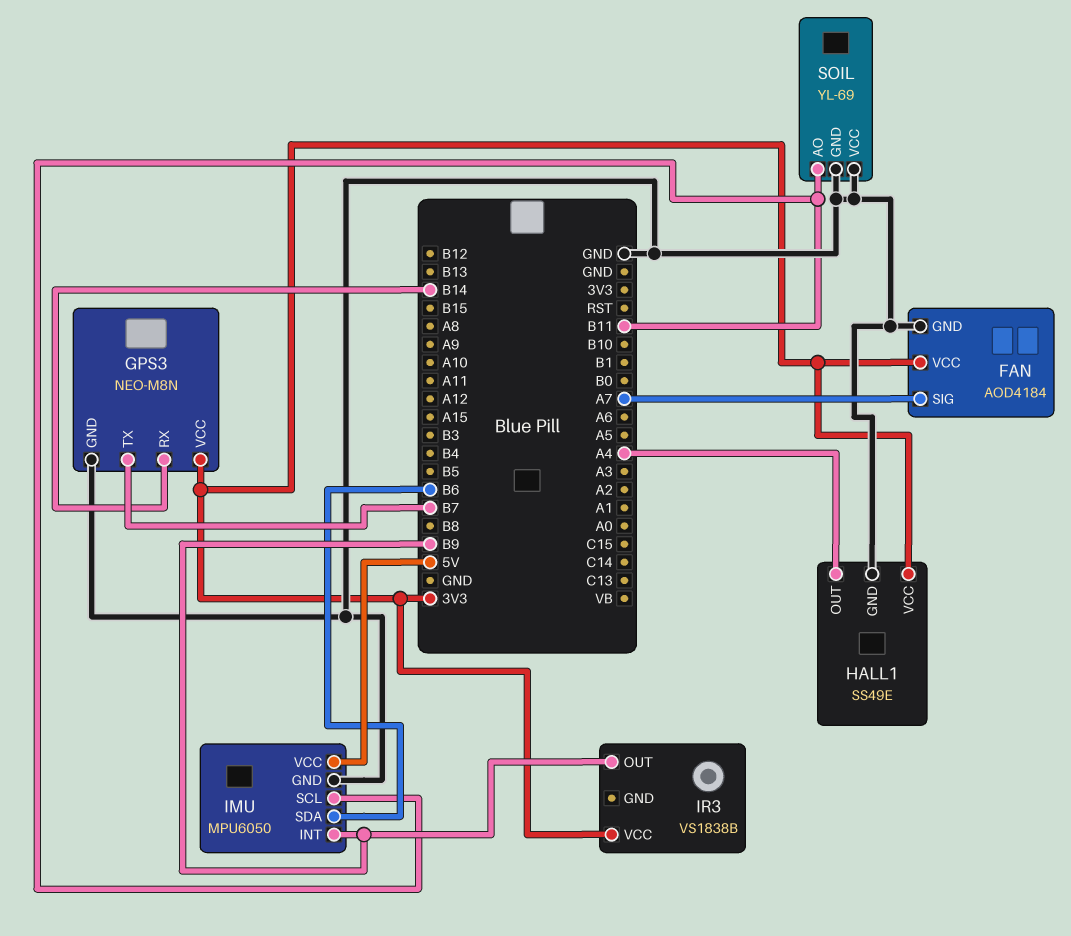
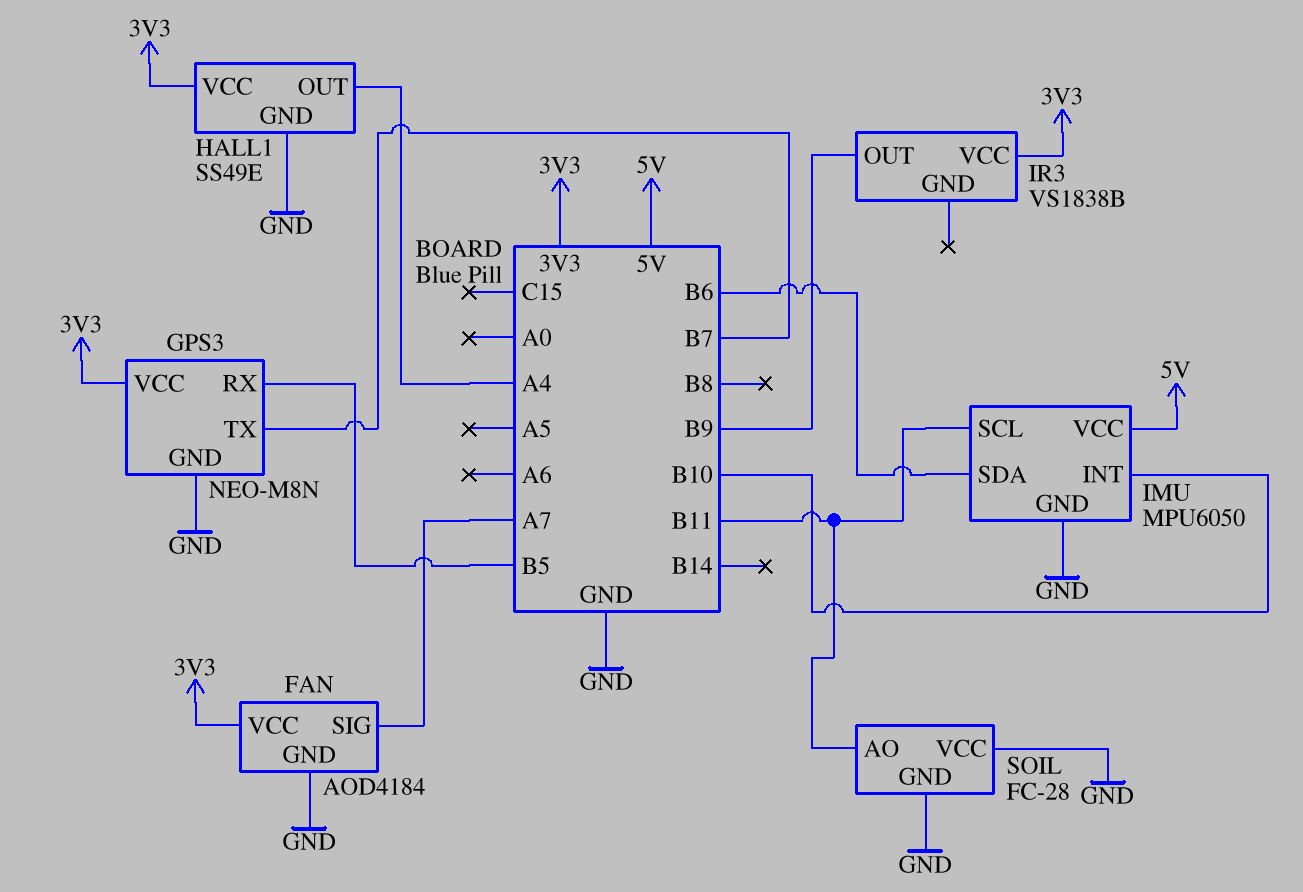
GPS3 pin RX: B14 -> B5
IMU pin INT: B9 -> B10
SOIL: YL-69 -> FC-28

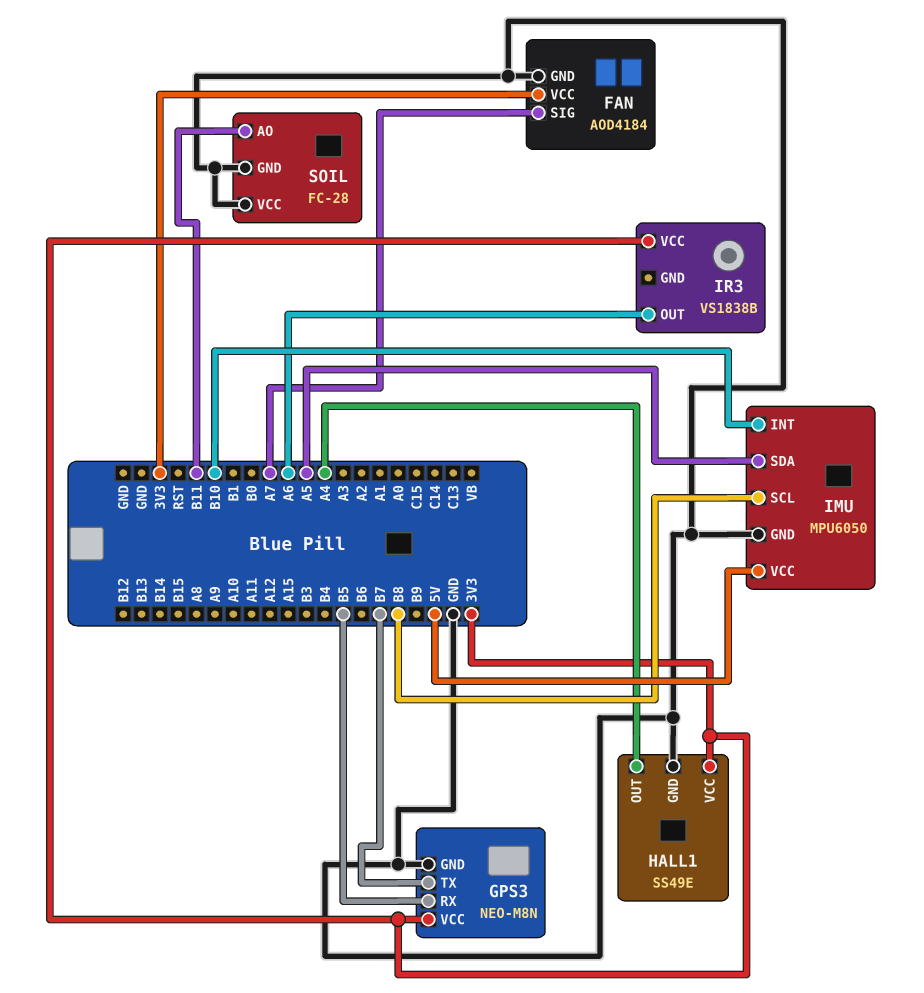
IMU pin SCL: B11 -> B8
IMU pin SDA: B6 -> A5
IR3 pin OUT: B9 -> A6

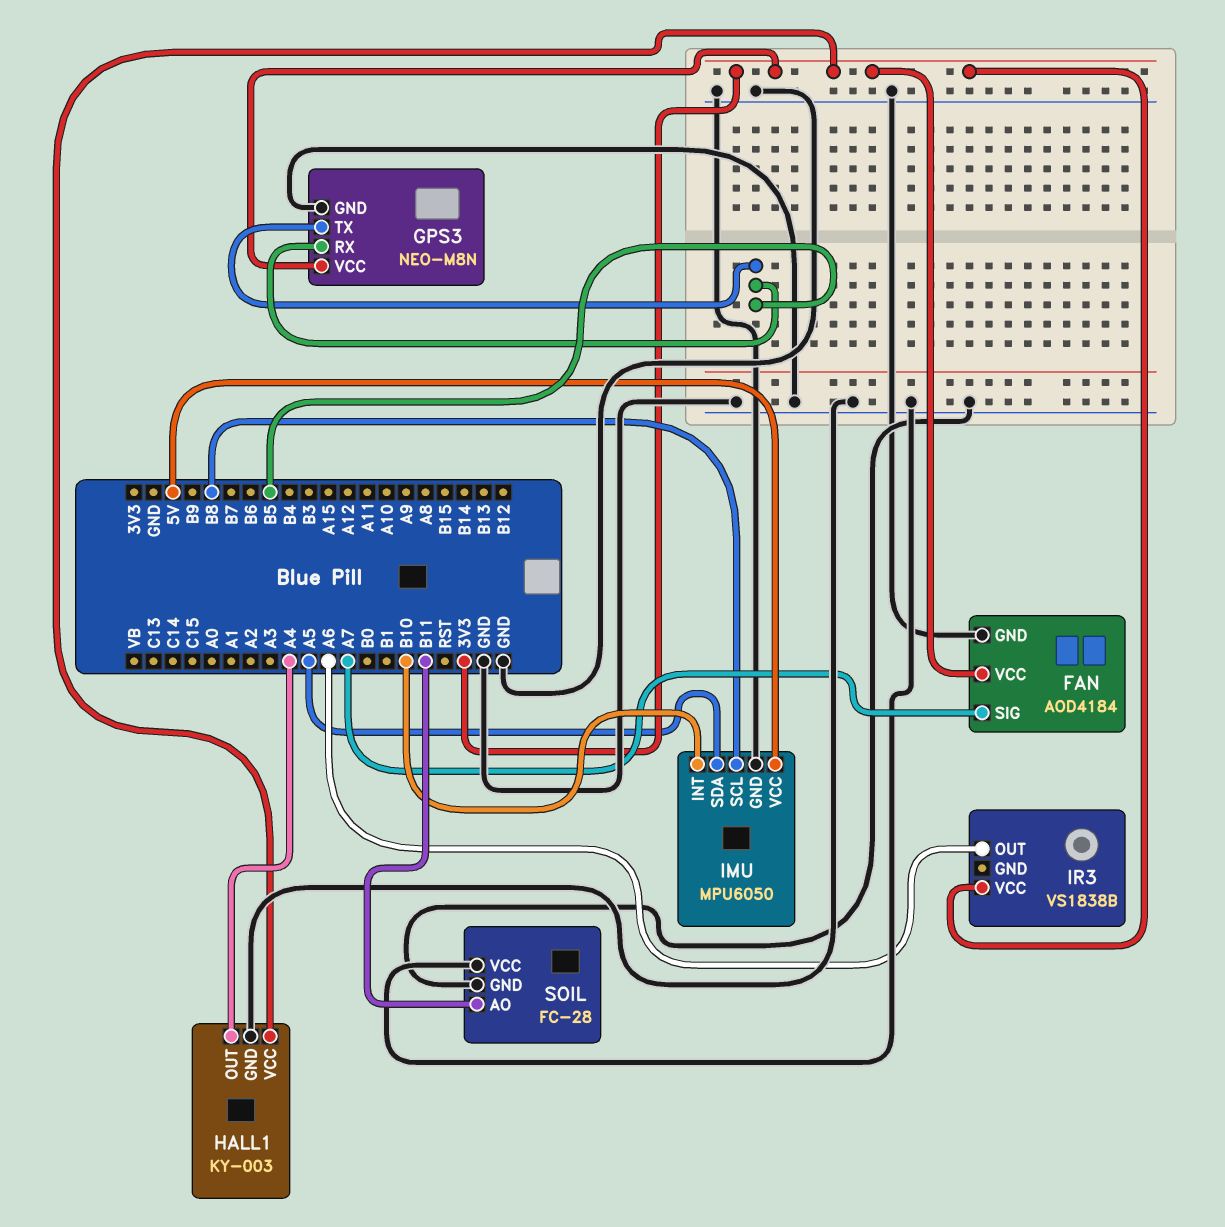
GPS3 pin TX: B7 -> B5
HALL1: SS49E -> KY-003

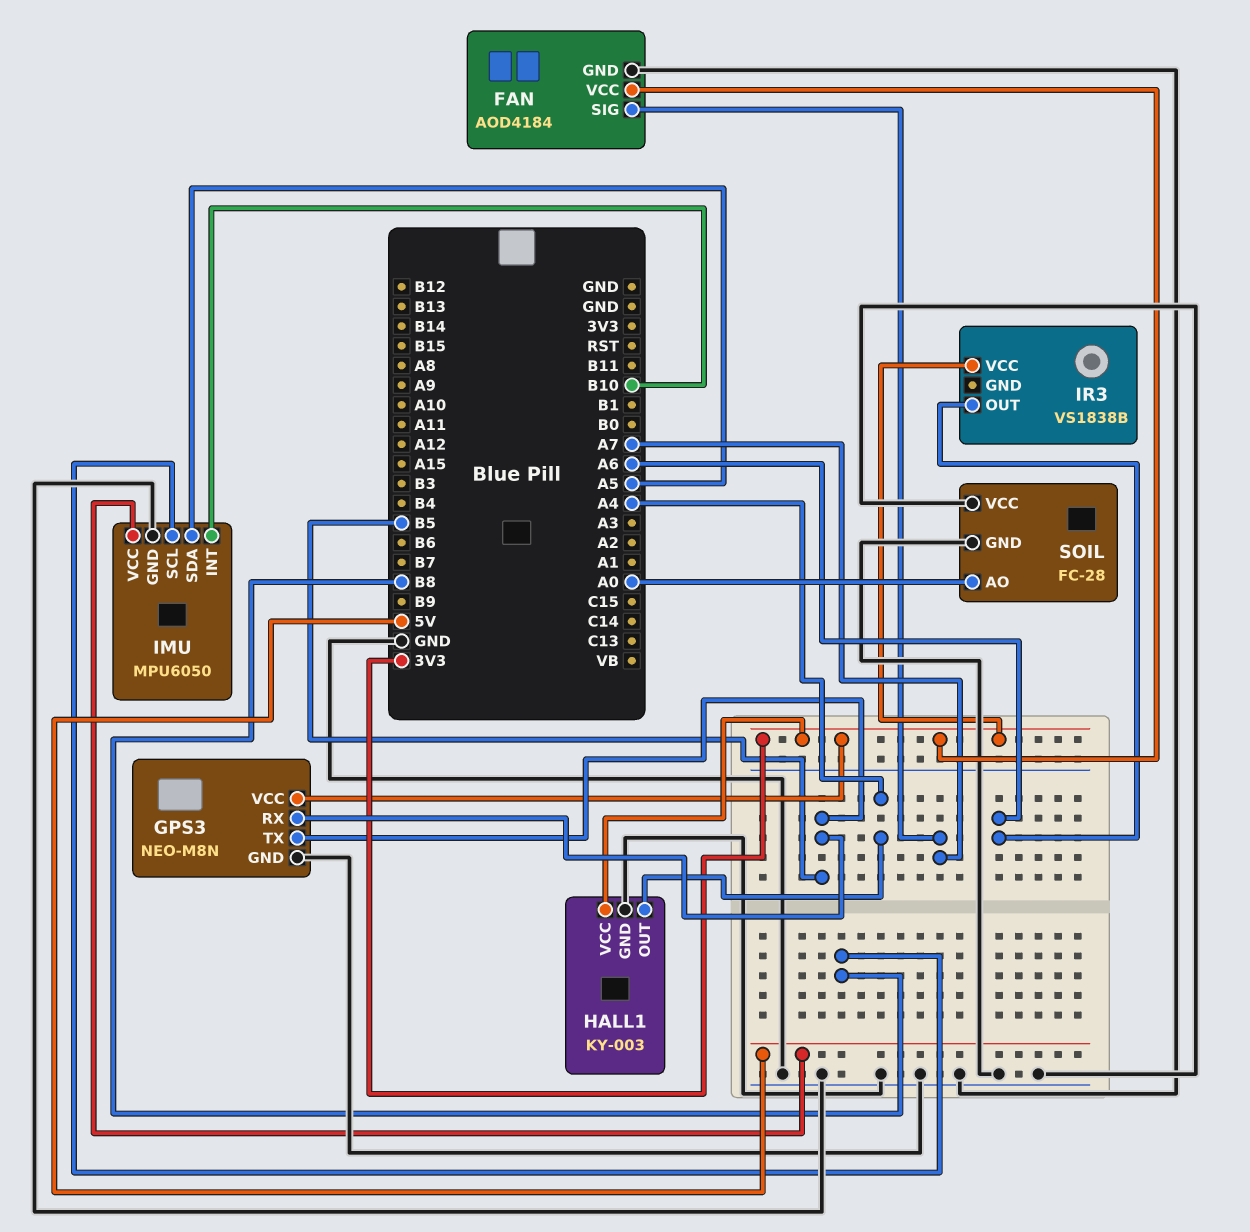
SOIL pin AO: B11 -> A0

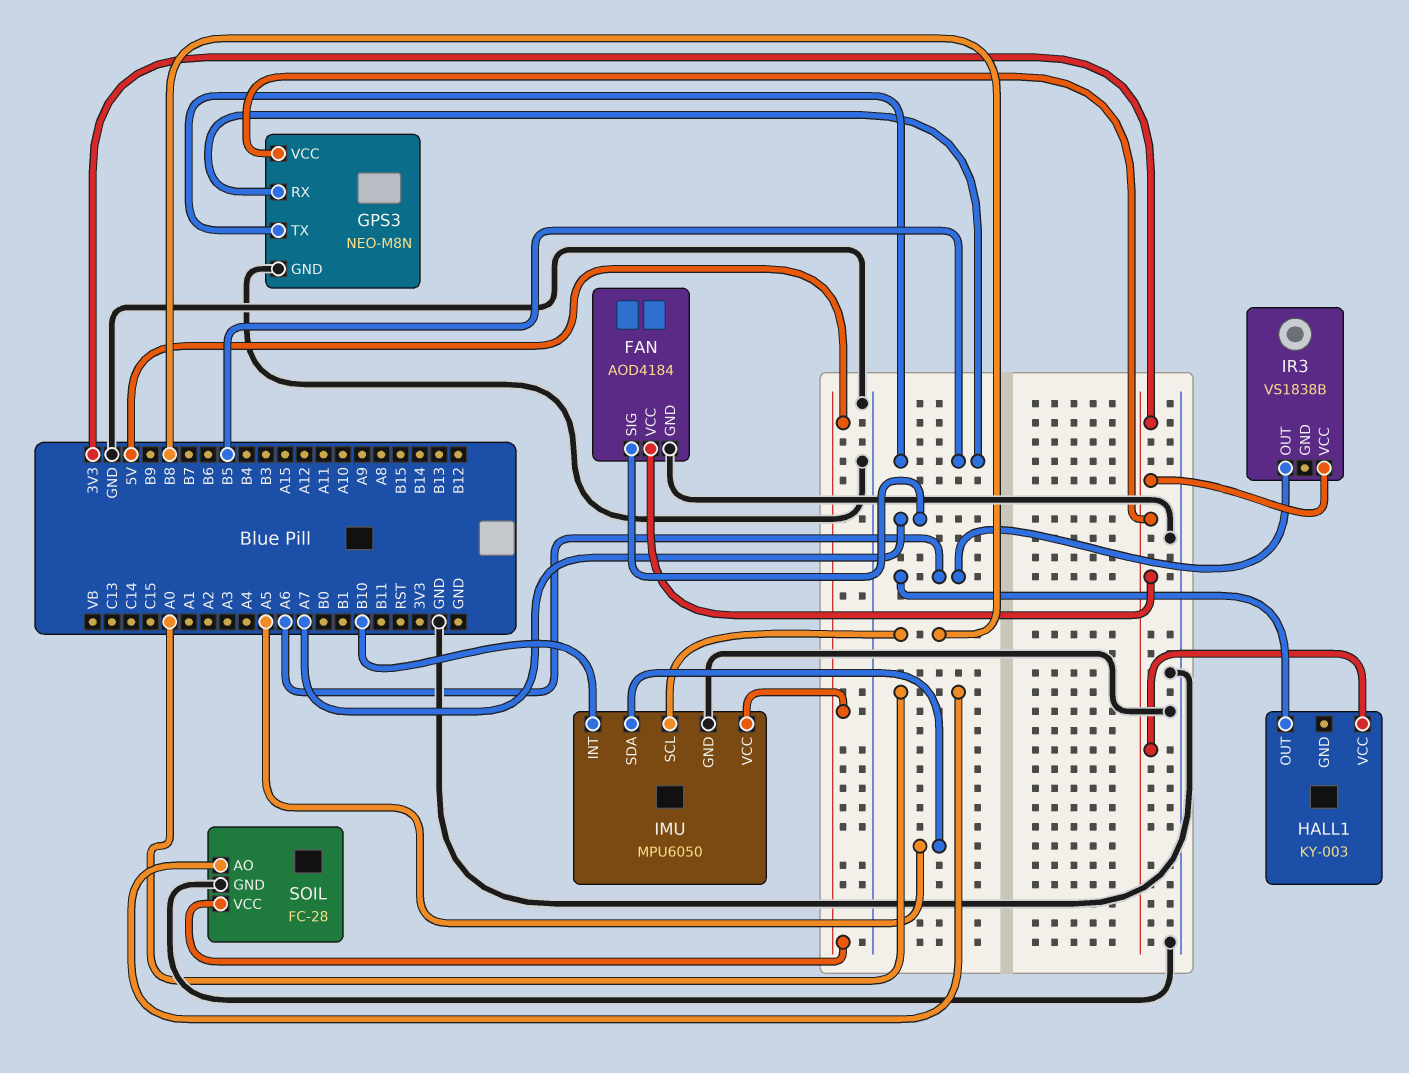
HALL1 pin GND: GND -> none
HALL1 pin OUT: A4 -> A6
SOIL pin VCC: GND -> 5V

